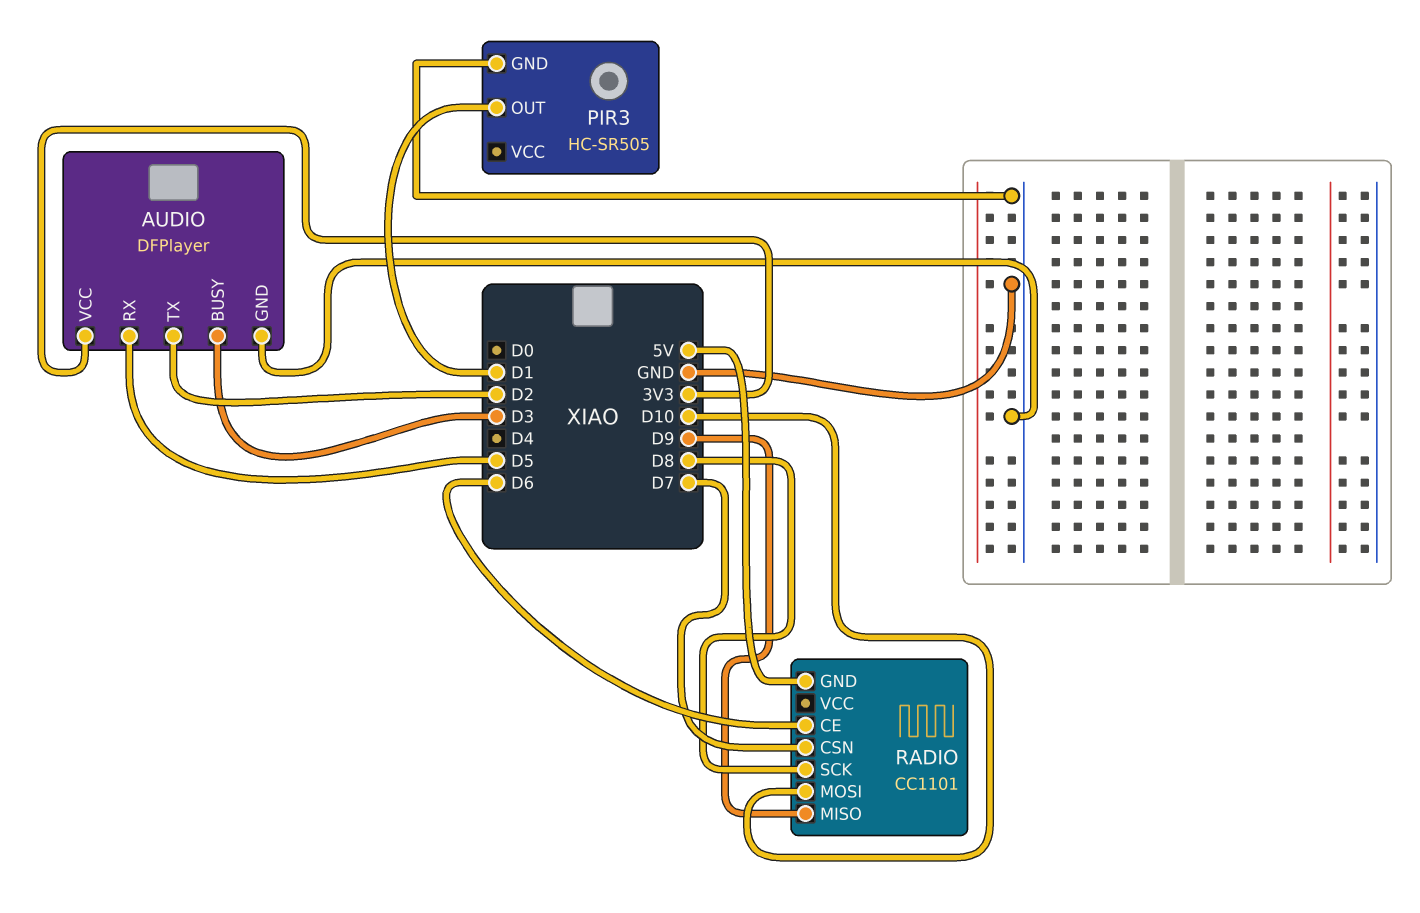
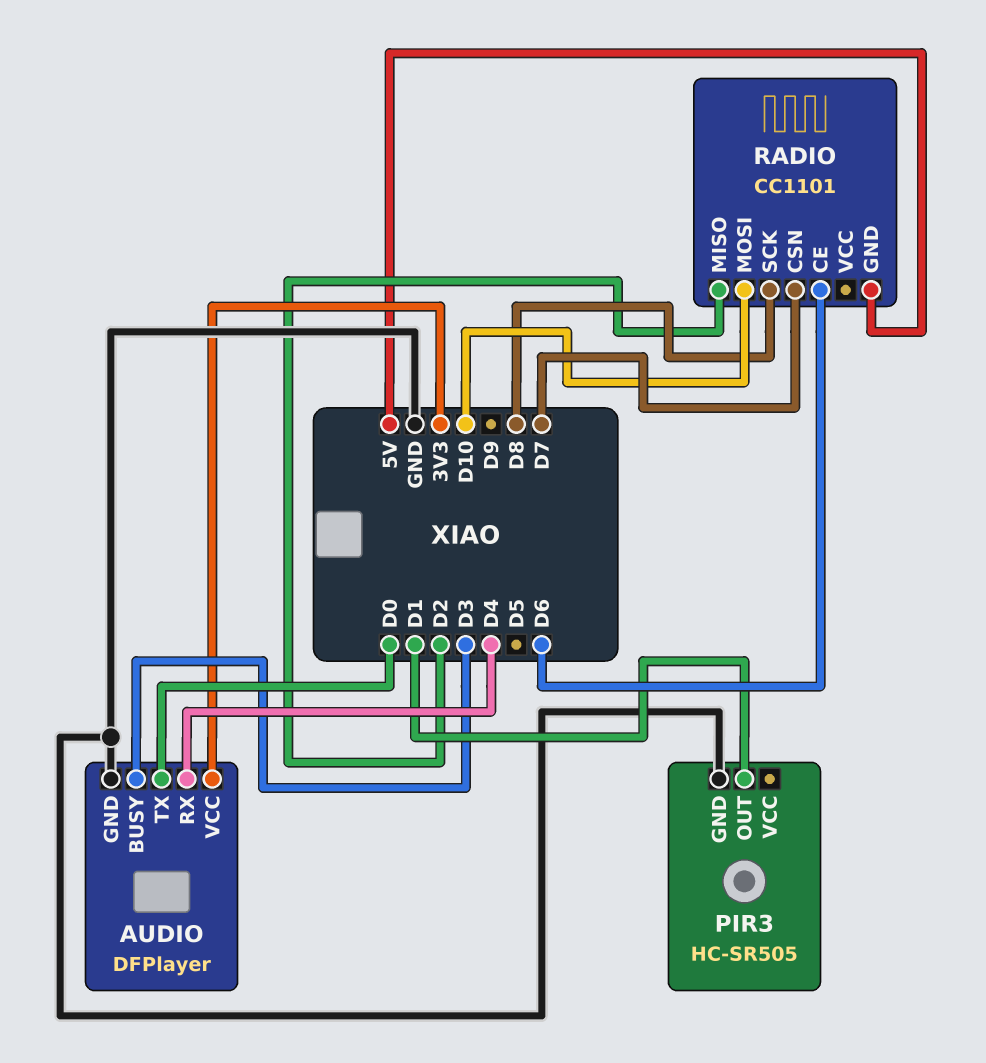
AUDIO pin RX: D5 -> D4
AUDIO pin TX: D2 -> D0
RADIO pin MISO: D9 -> D2

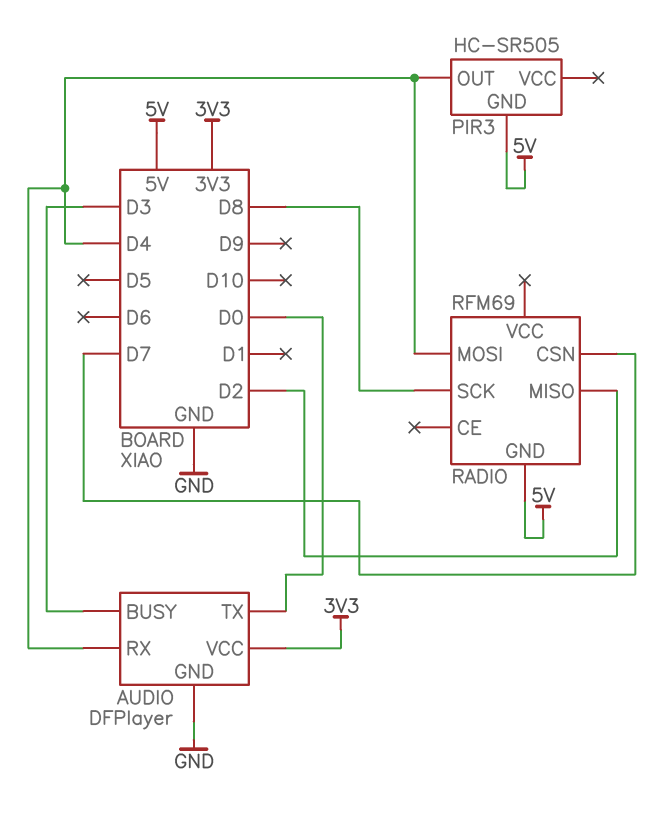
PIR3 pin GND: GND -> 5V
PIR3 pin OUT: D1 -> D4
RADIO: CC1101 -> RFM69
RADIO pin CE: D6 -> none
RADIO pin MOSI: D10 -> D4

